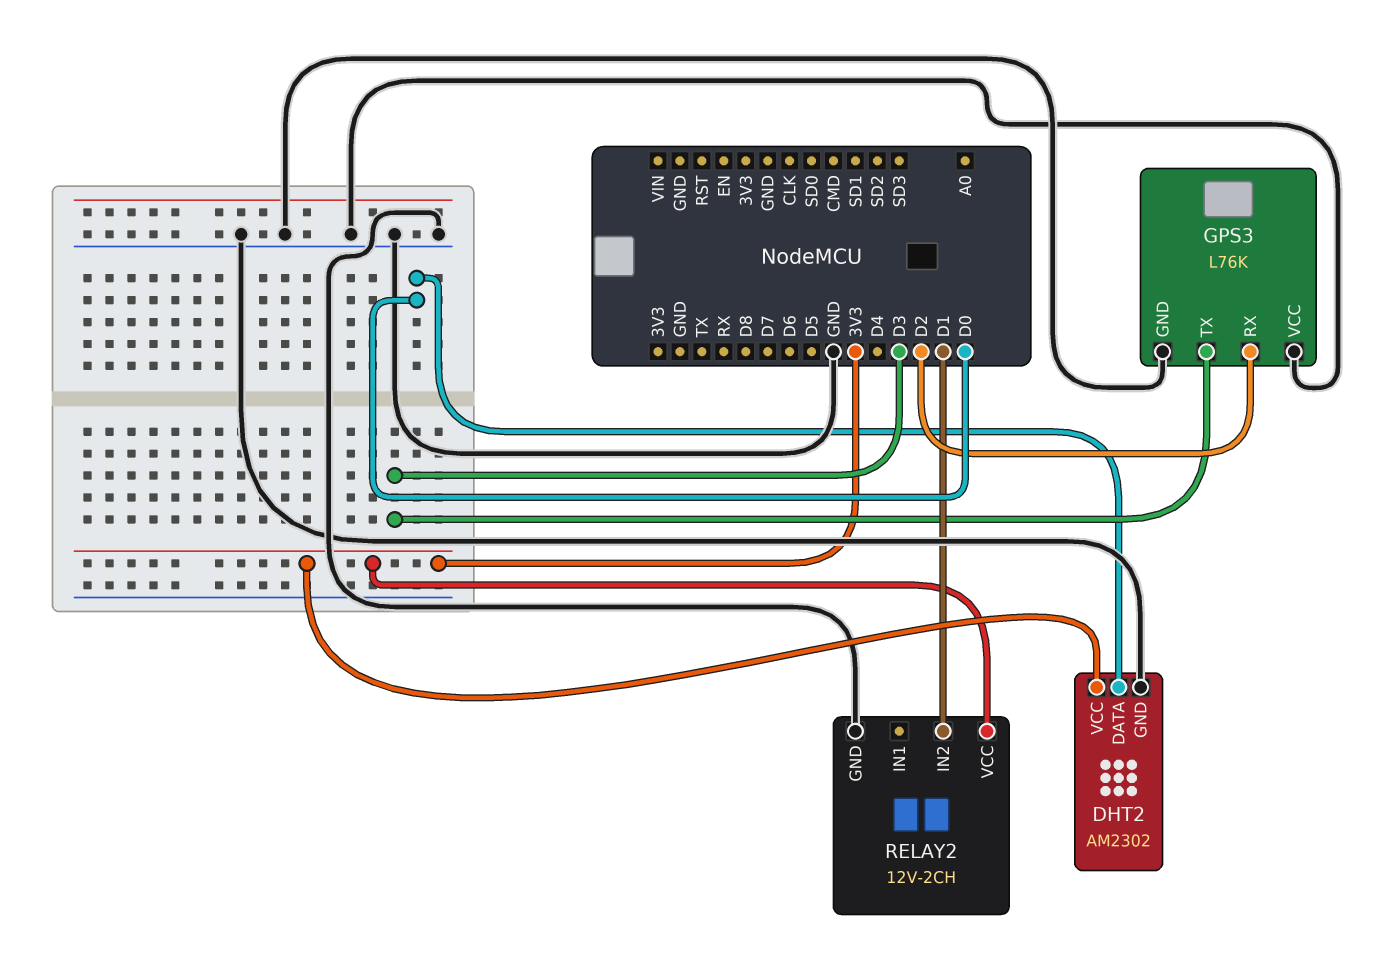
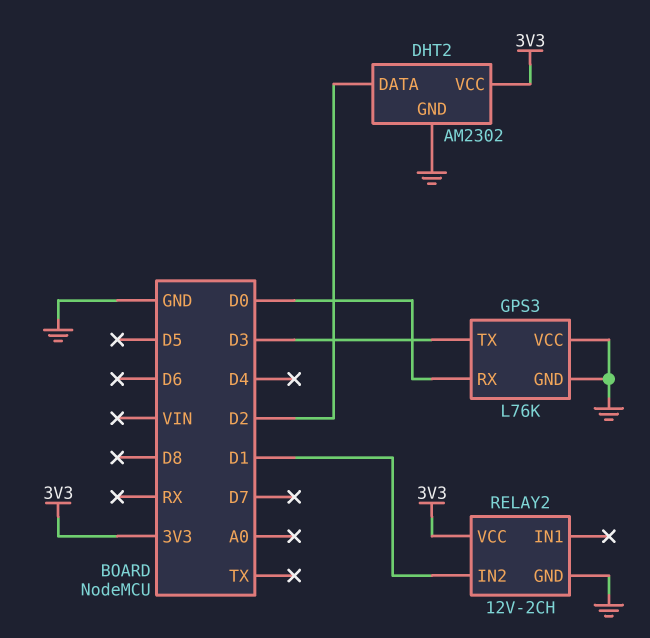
DHT2 pin DATA: D0 -> D2
GPS3 pin RX: D2 -> D0

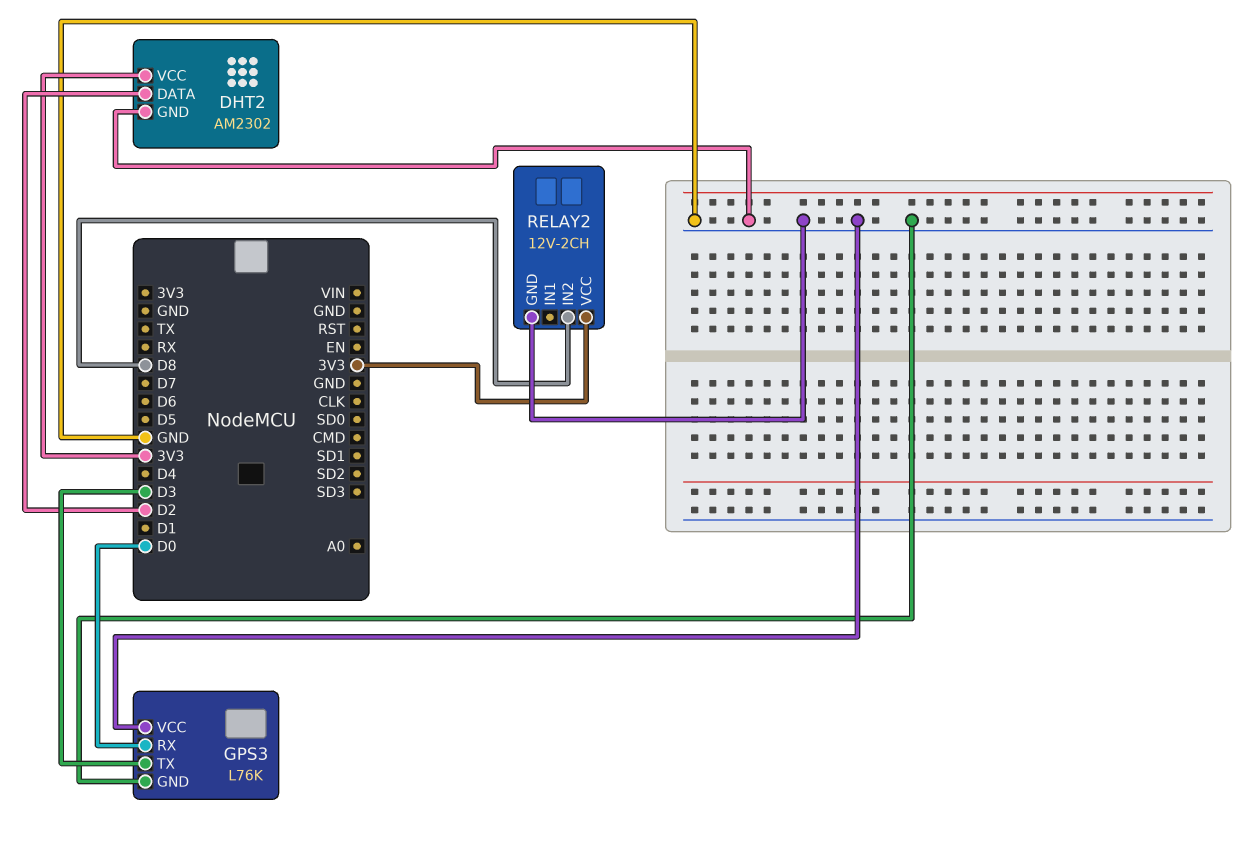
RELAY2 pin IN2: D1 -> D8

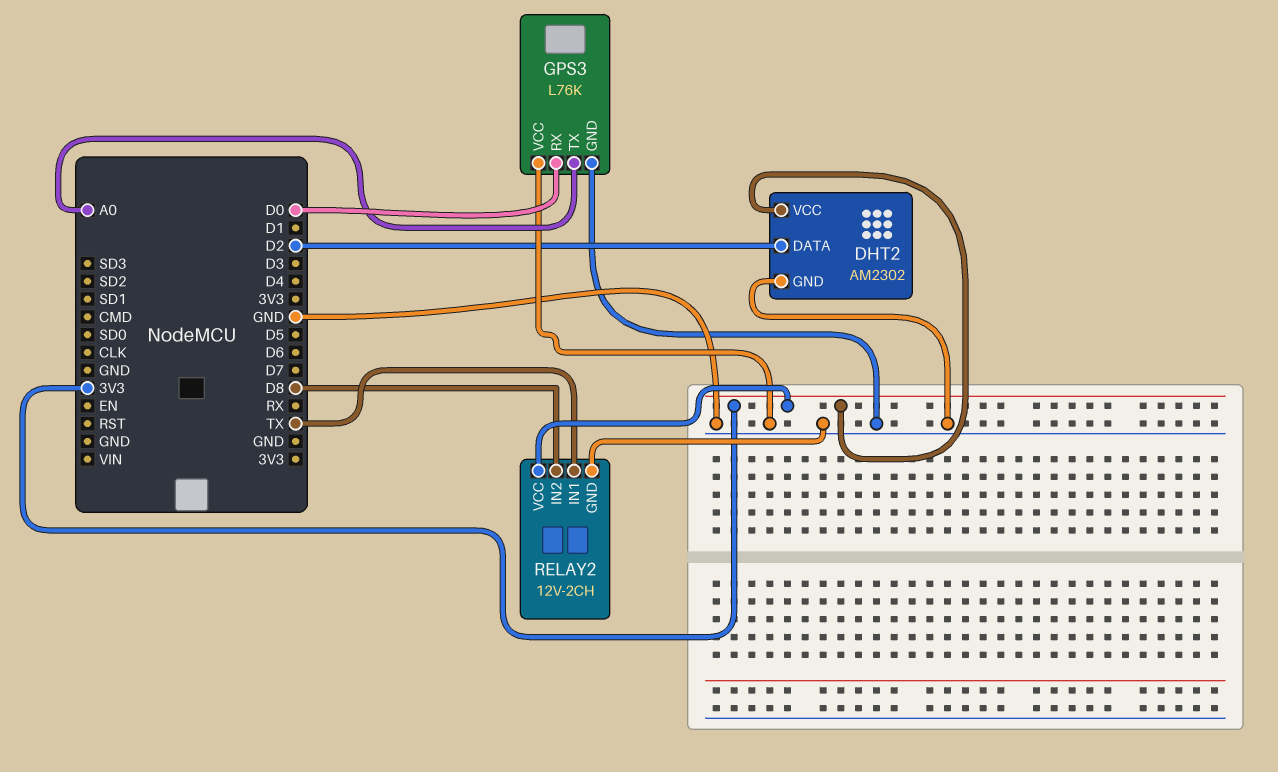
GPS3 pin TX: D3 -> A0
RELAY2 pin IN1: none -> TX

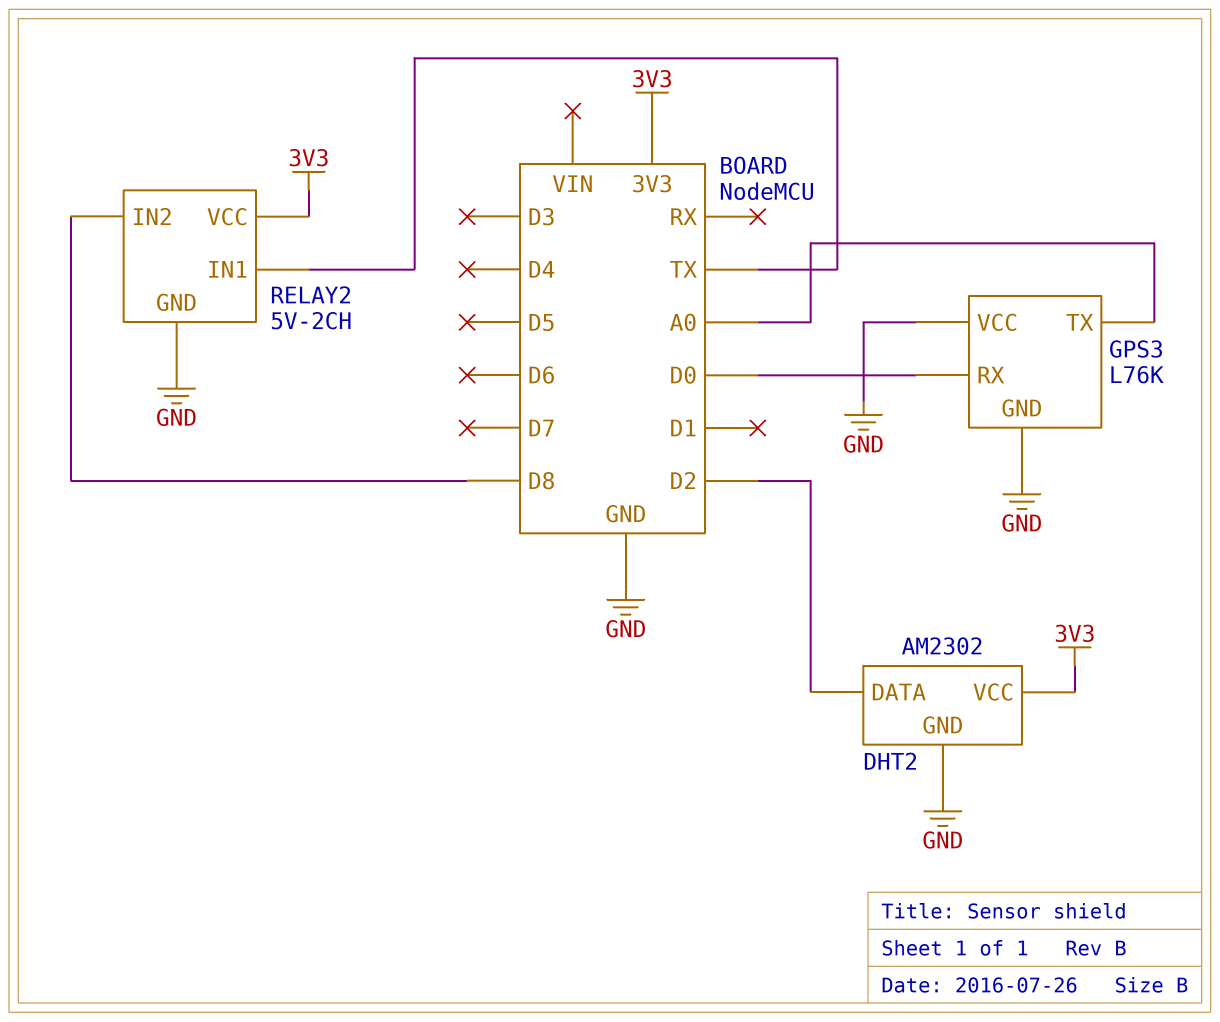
RELAY2: 12V-2CH -> 5V-2CH

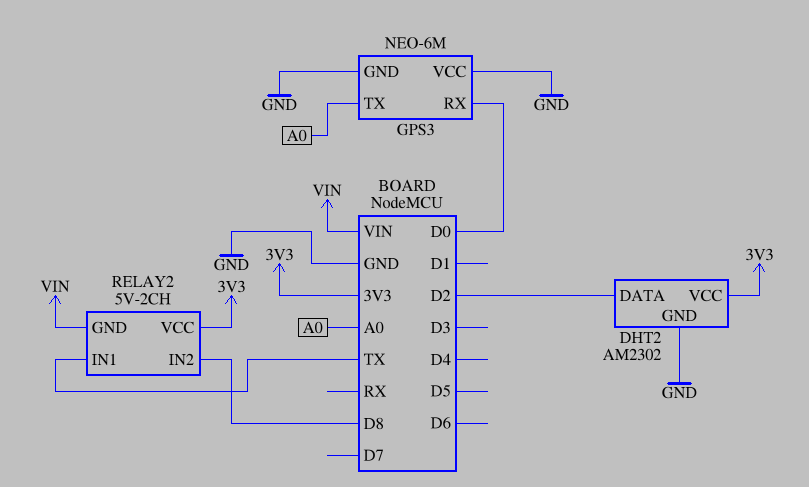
GPS3: L76K -> NEO-6M
RELAY2 pin GND: GND -> VIN

